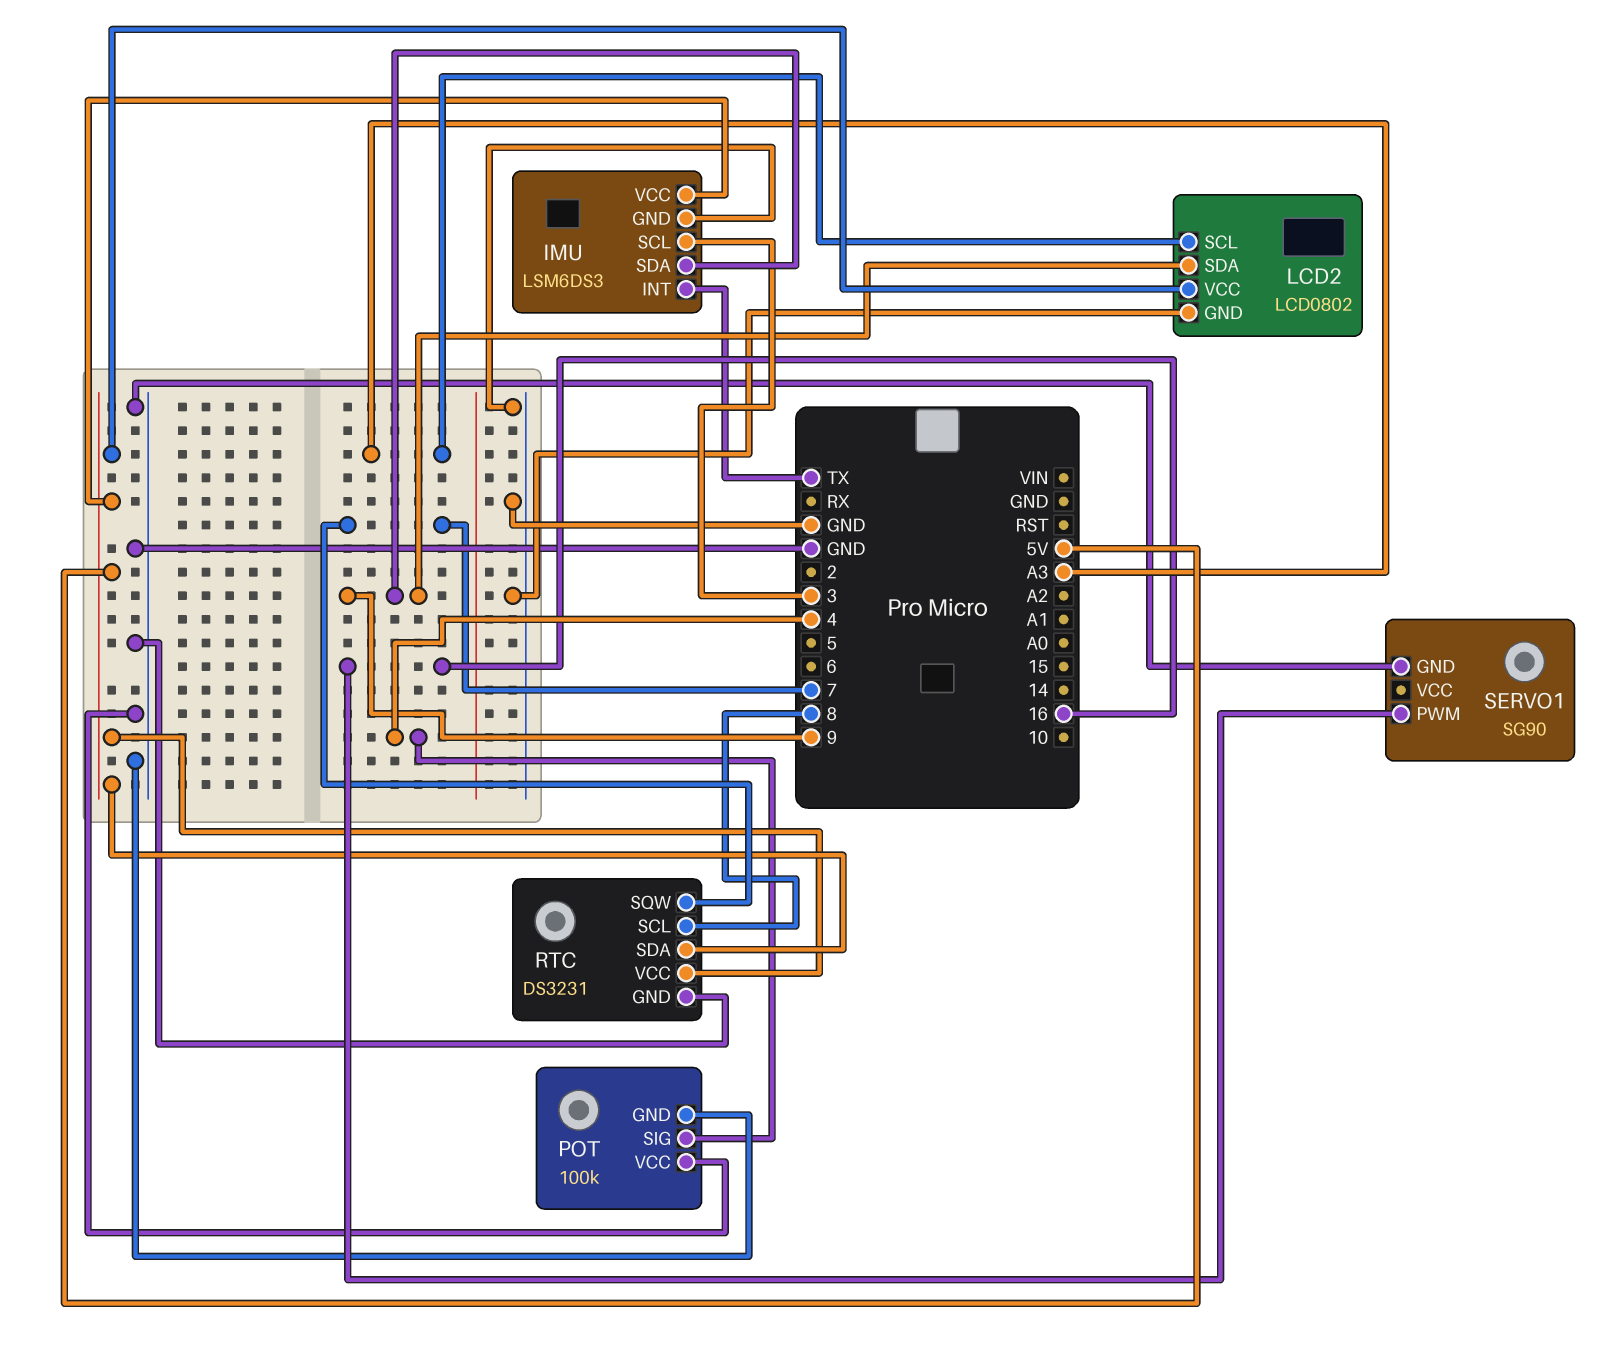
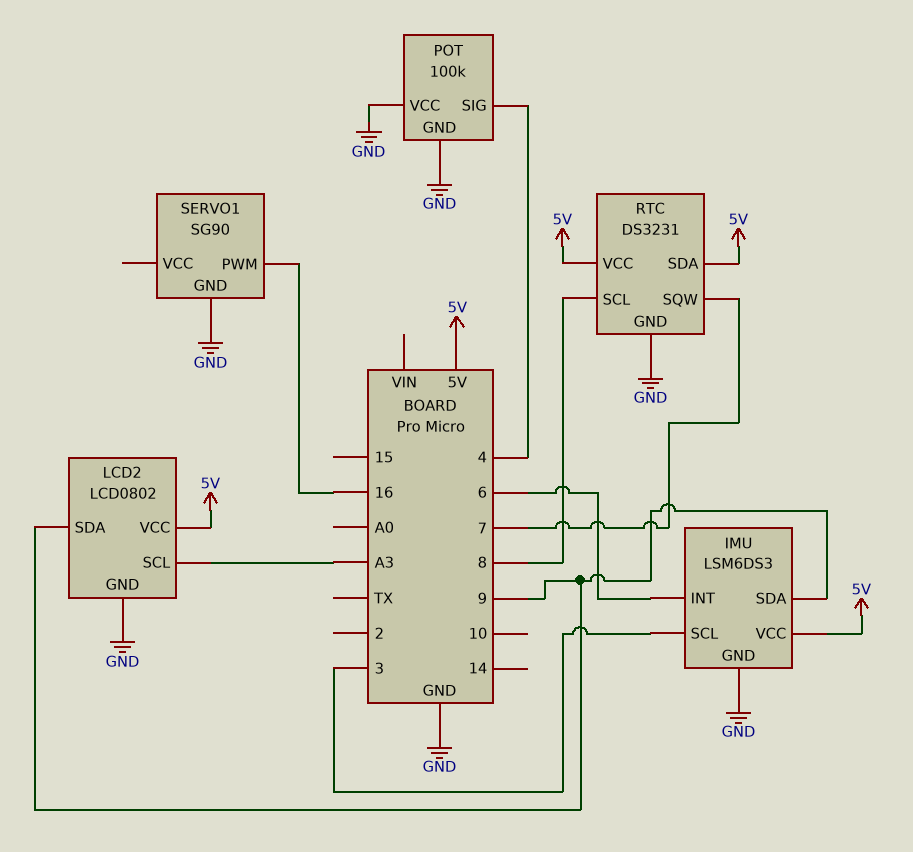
IMU pin INT: TX -> 6

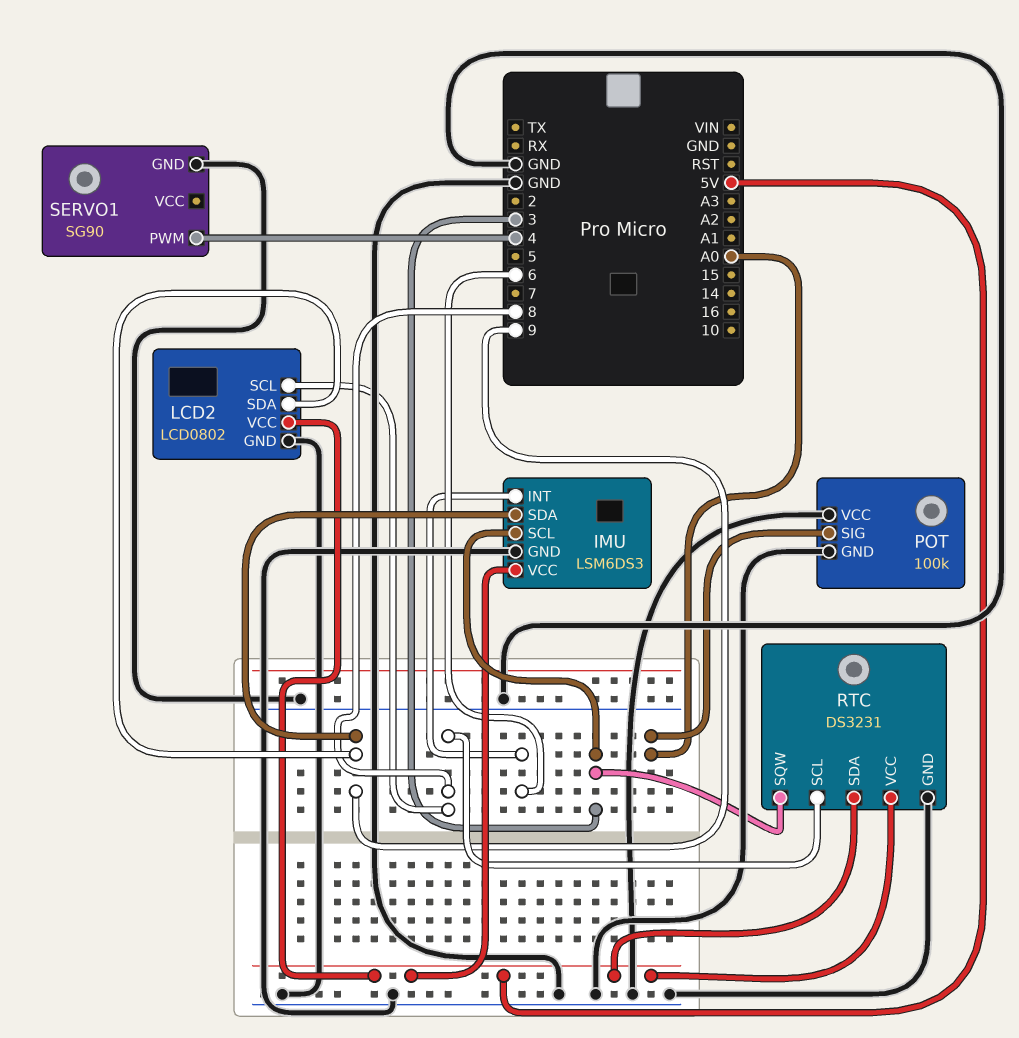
LCD2 pin SCL: A3 -> 8
POT pin SIG: 4 -> A0
RTC pin SQW: 7 -> 3
SERVO1 pin PWM: 16 -> 4

